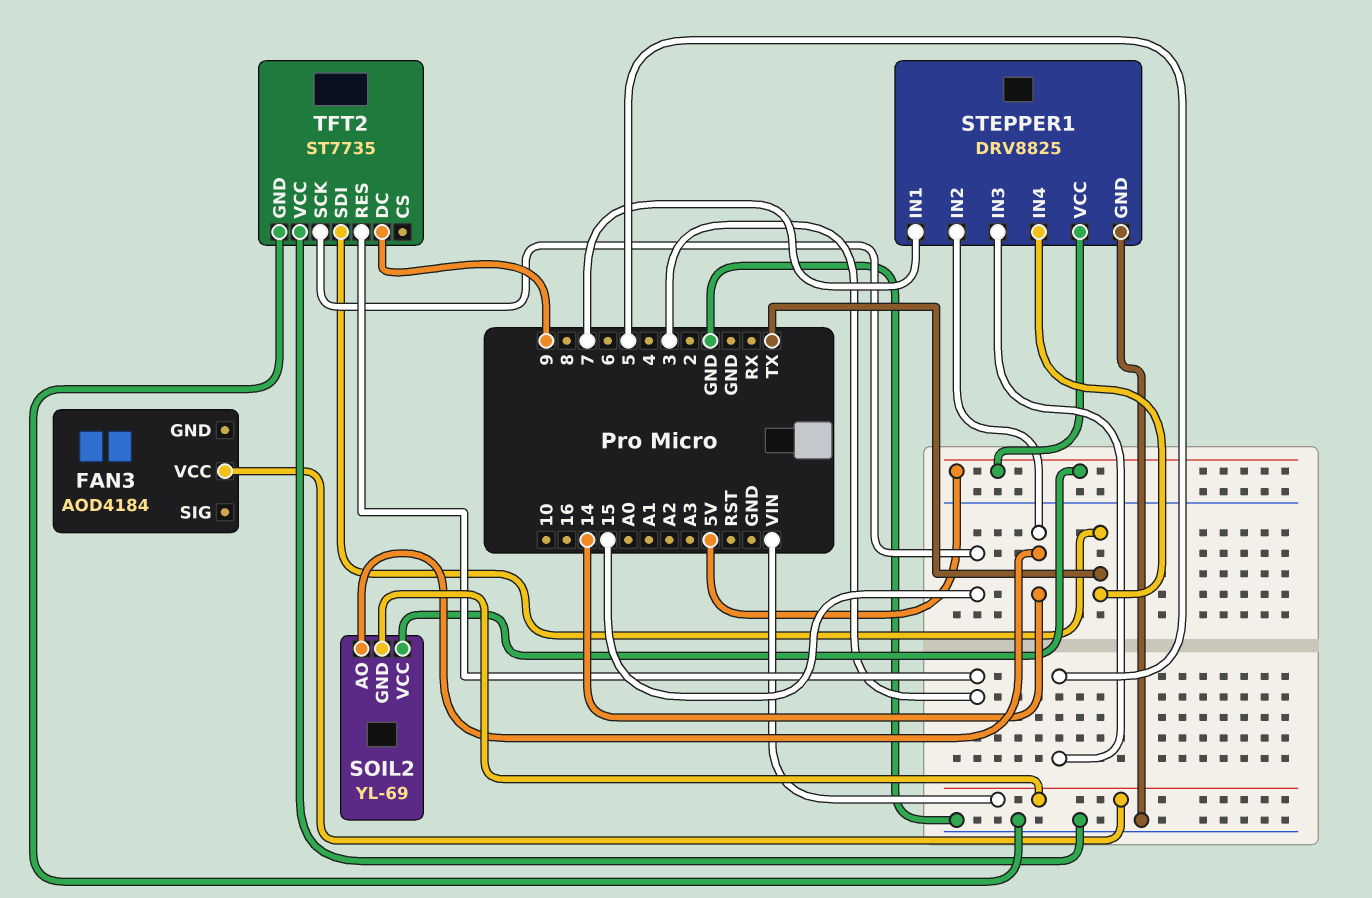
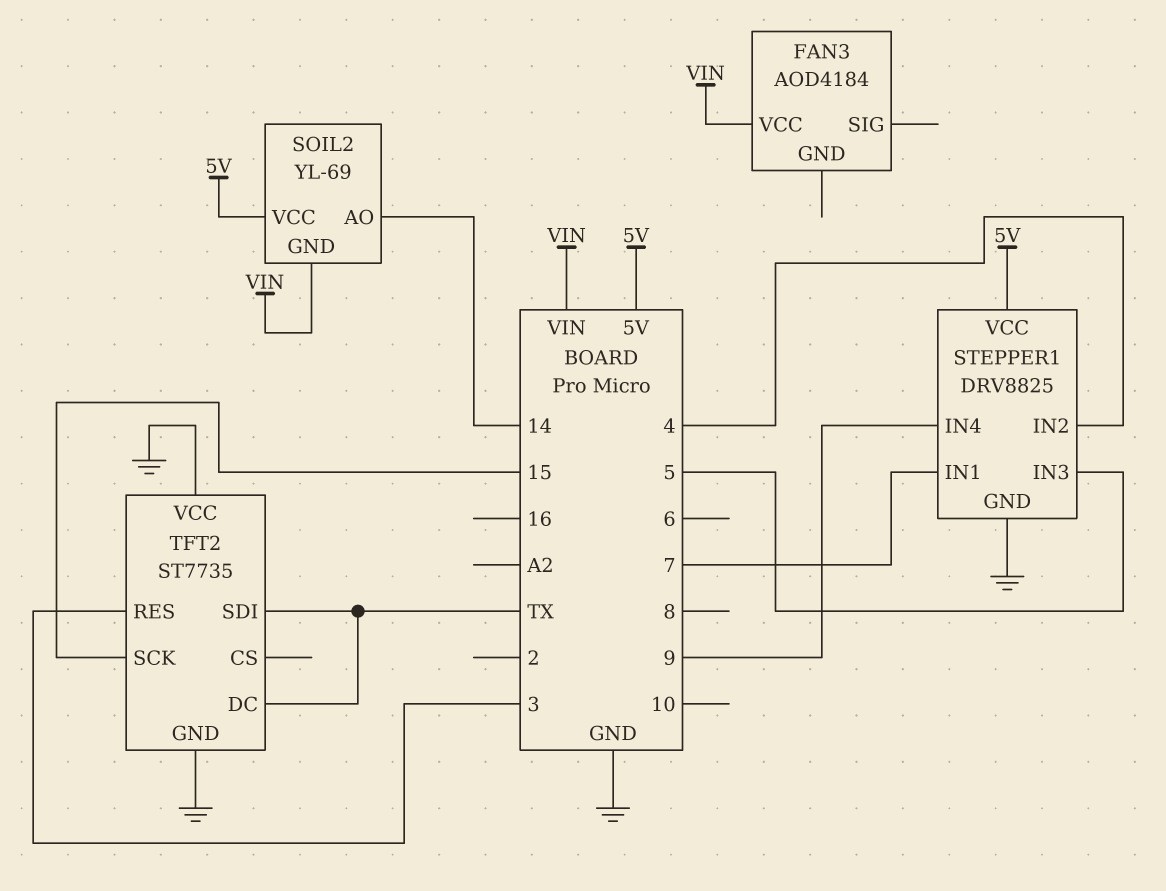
STEPPER1 pin IN2: 14 -> 4
STEPPER1 pin IN4: TX -> 9
TFT2 pin DC: 9 -> TX

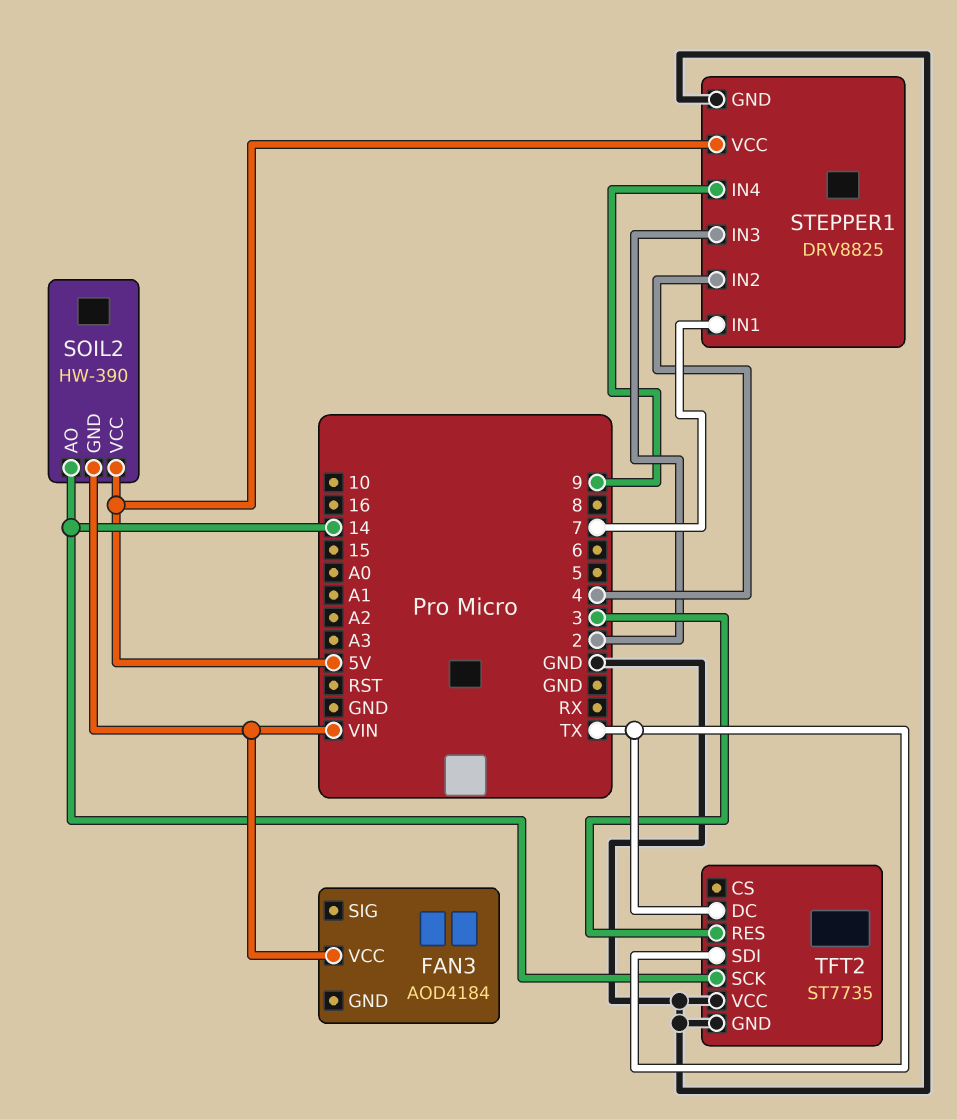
SOIL2: YL-69 -> HW-390
STEPPER1 pin IN3: 5 -> 2
TFT2 pin SCK: 15 -> 14

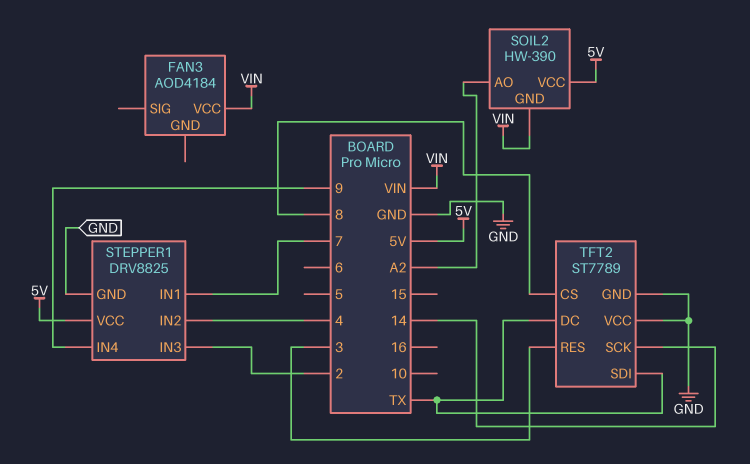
SOIL2 pin AO: 14 -> A2
TFT2: ST7735 -> ST7789
TFT2 pin CS: none -> 8

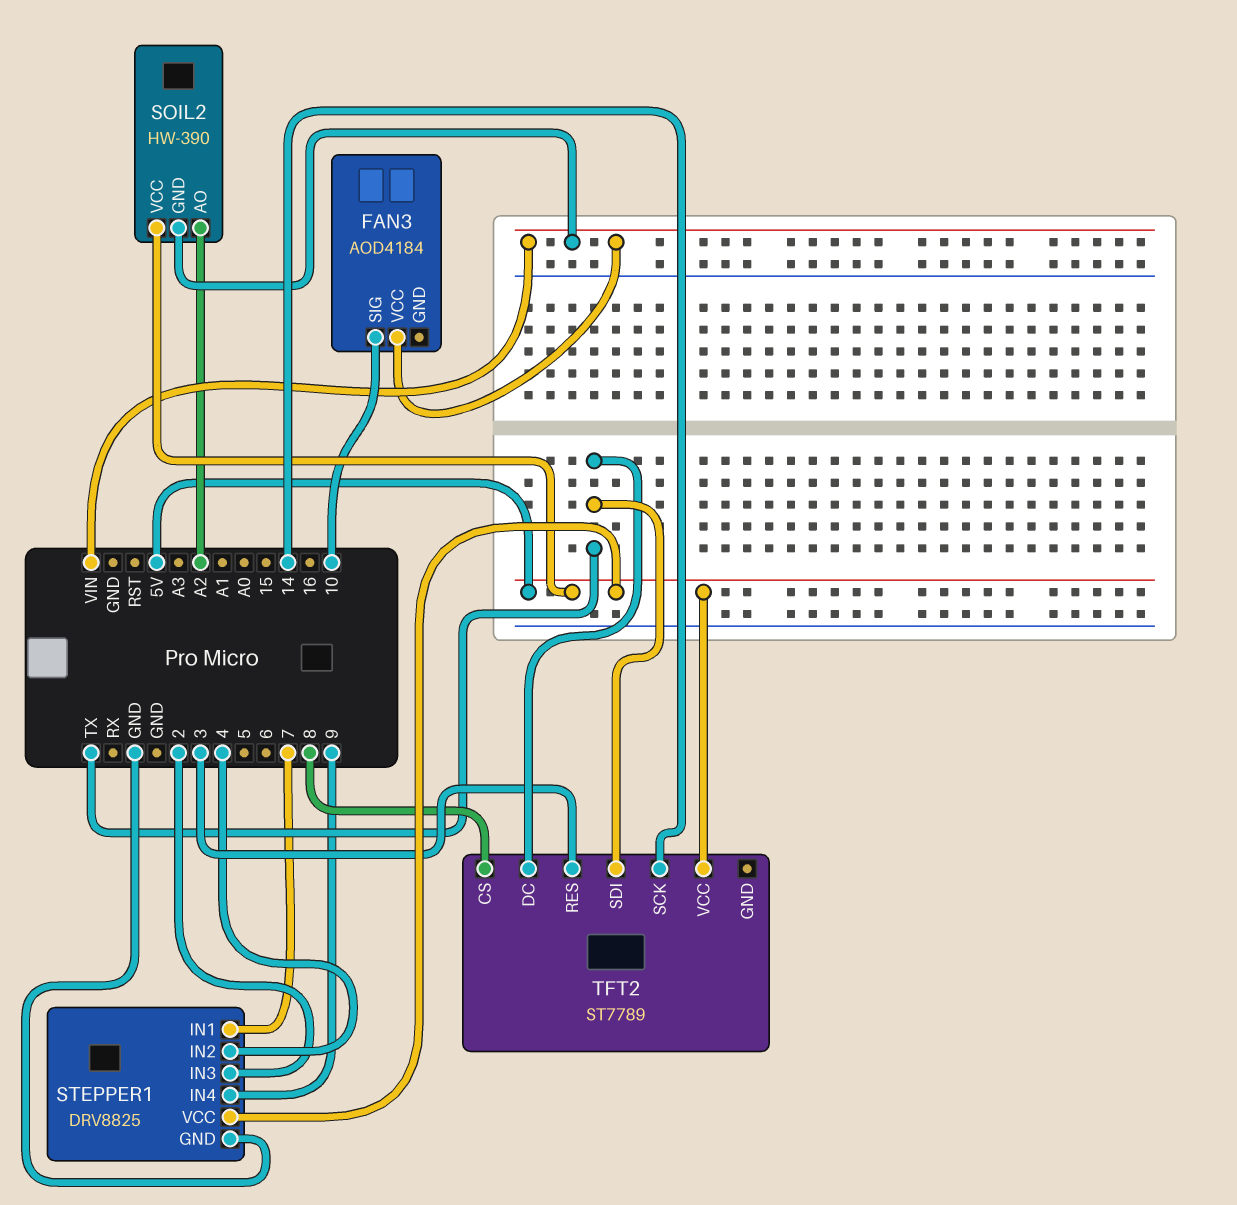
FAN3 pin SIG: none -> 10
TFT2 pin GND: GND -> none
TFT2 pin VCC: GND -> 5V

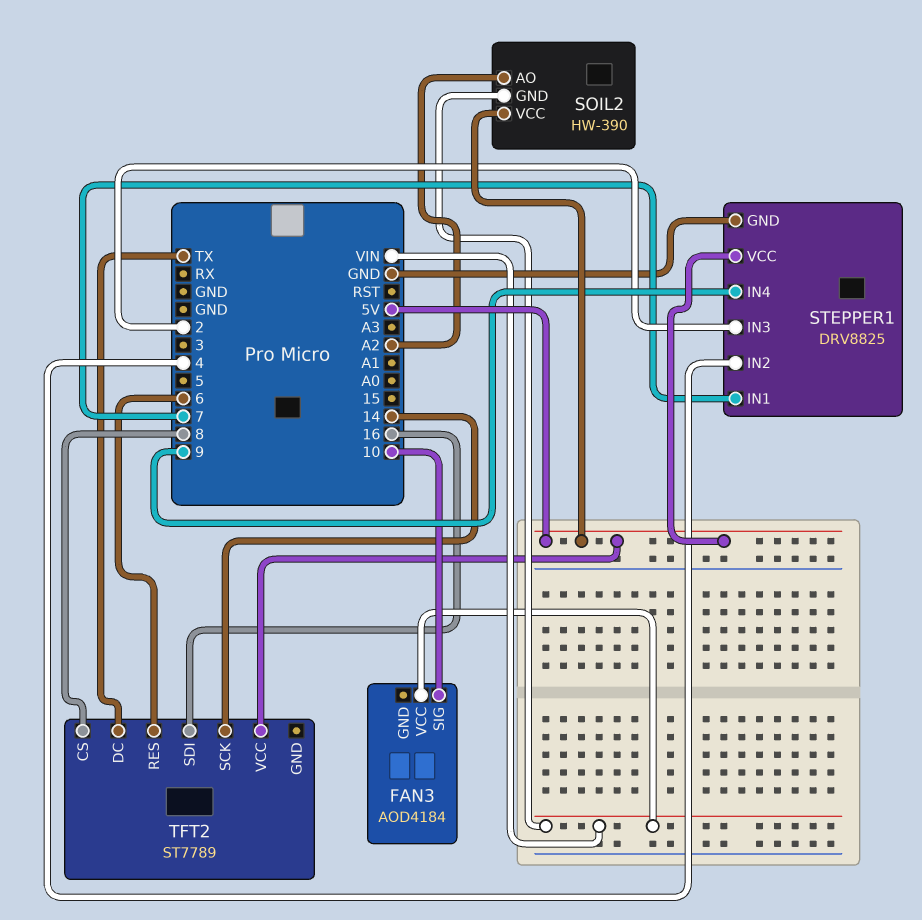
TFT2 pin RES: 3 -> 6
TFT2 pin SDI: TX -> 16

